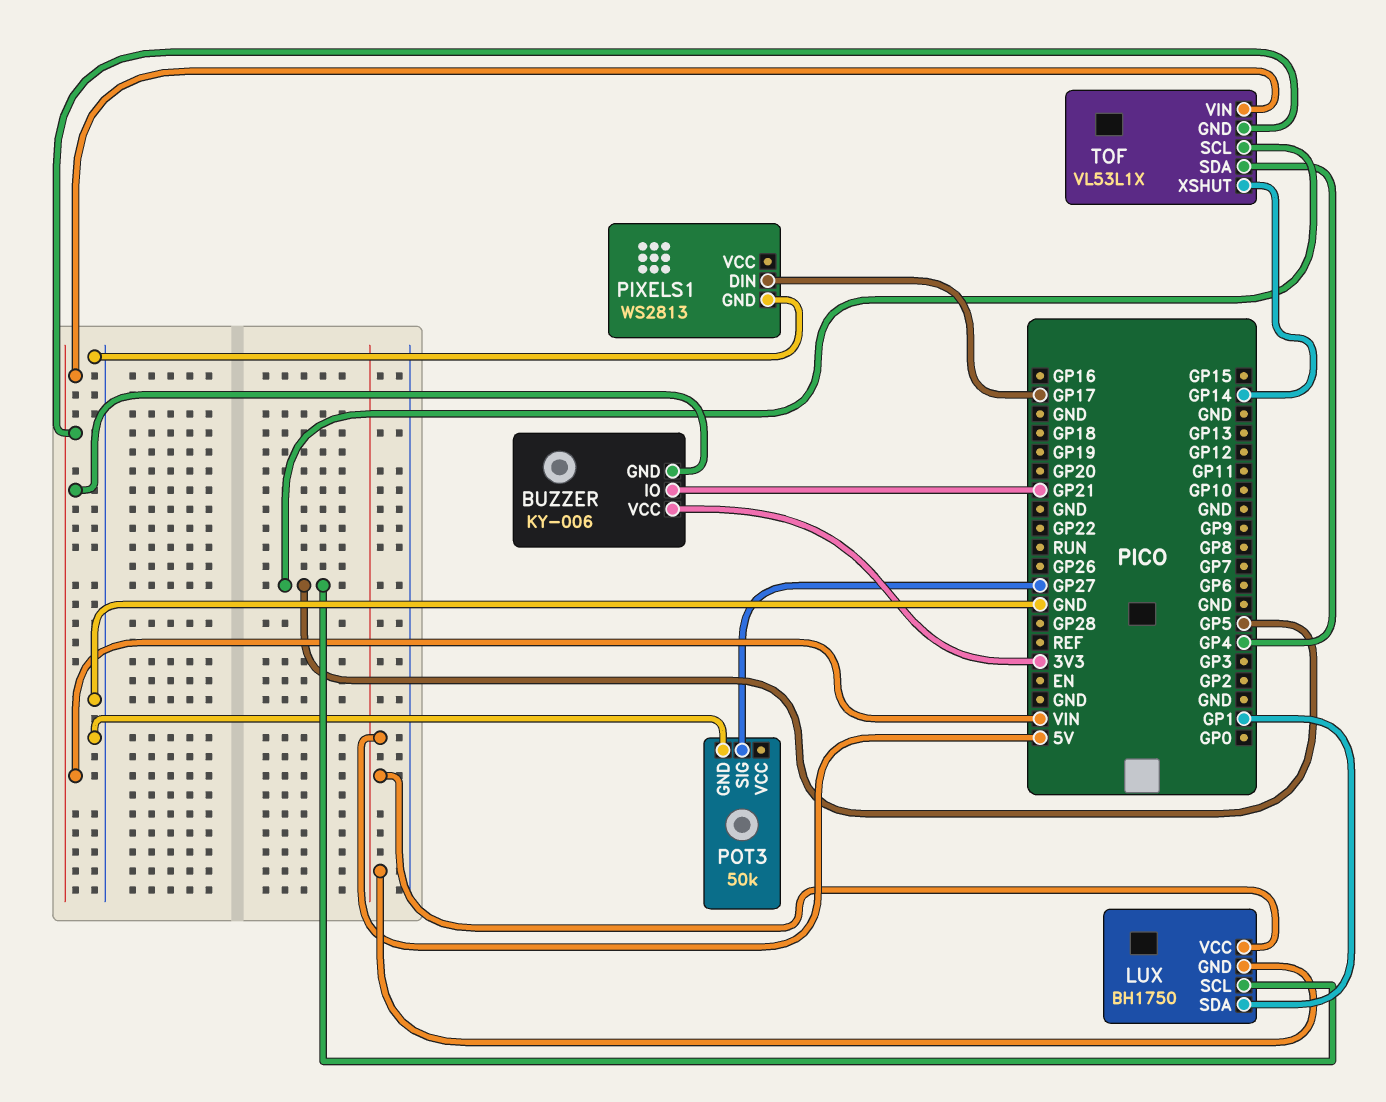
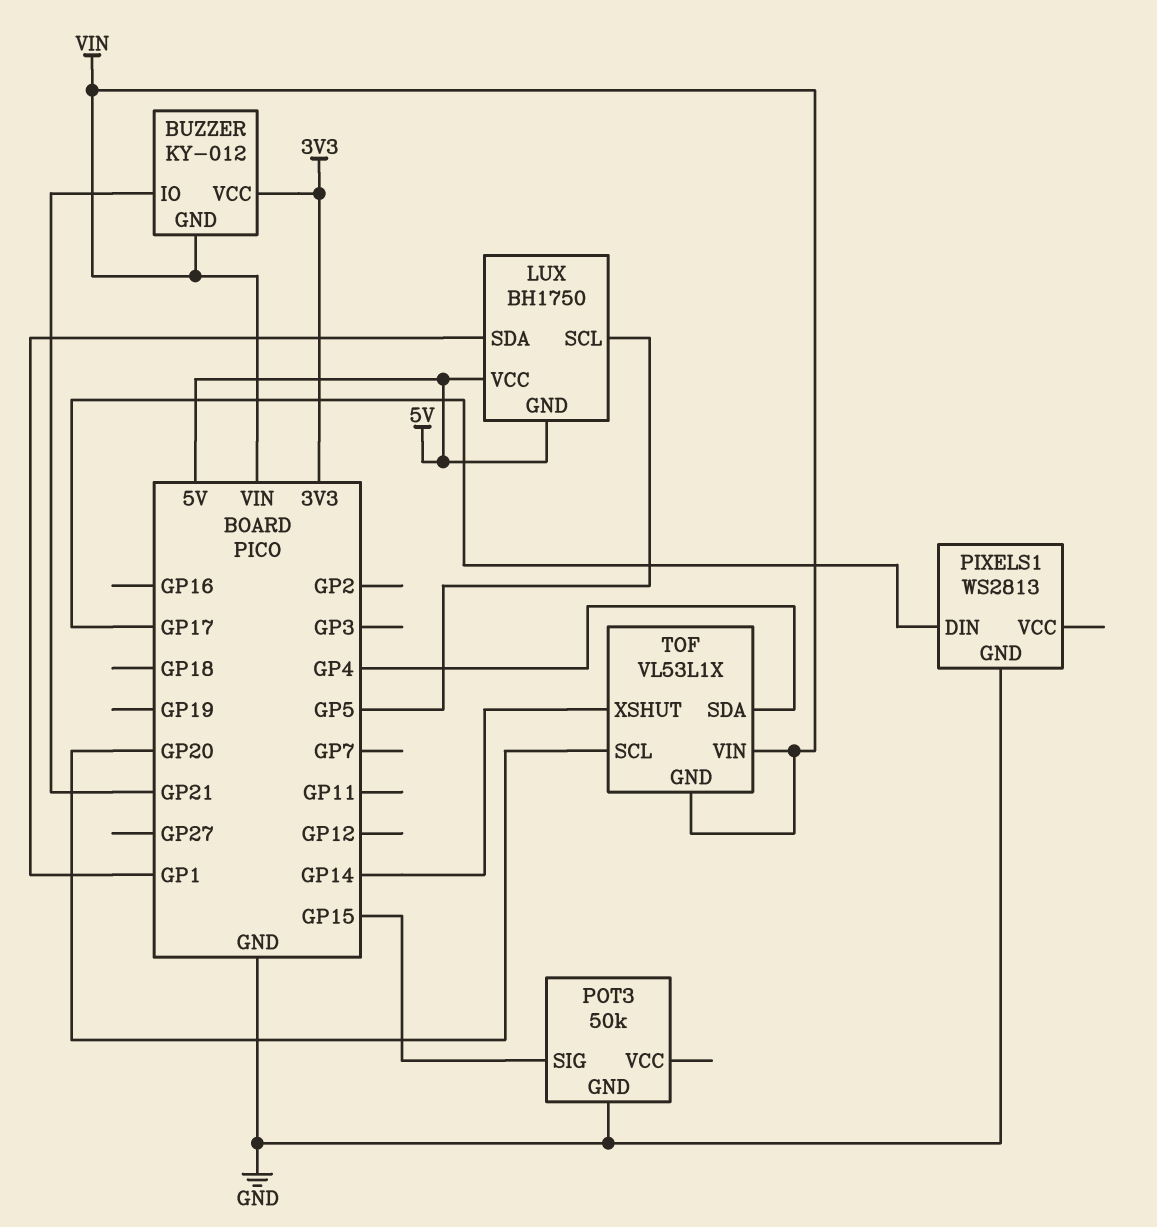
BUZZER: KY-006 -> KY-012
POT3 pin SIG: GP27 -> GP15
TOF pin SCL: GP5 -> GP20

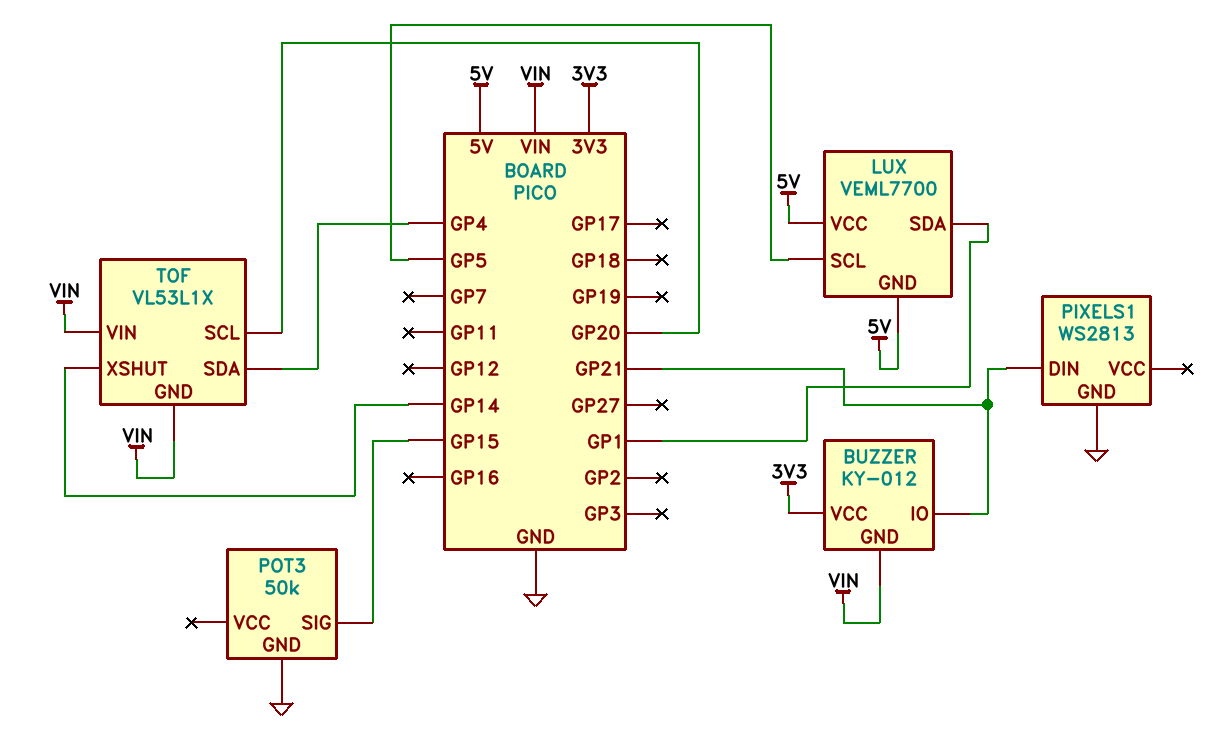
LUX: BH1750 -> VEML7700
PIXELS1 pin DIN: GP17 -> GP21

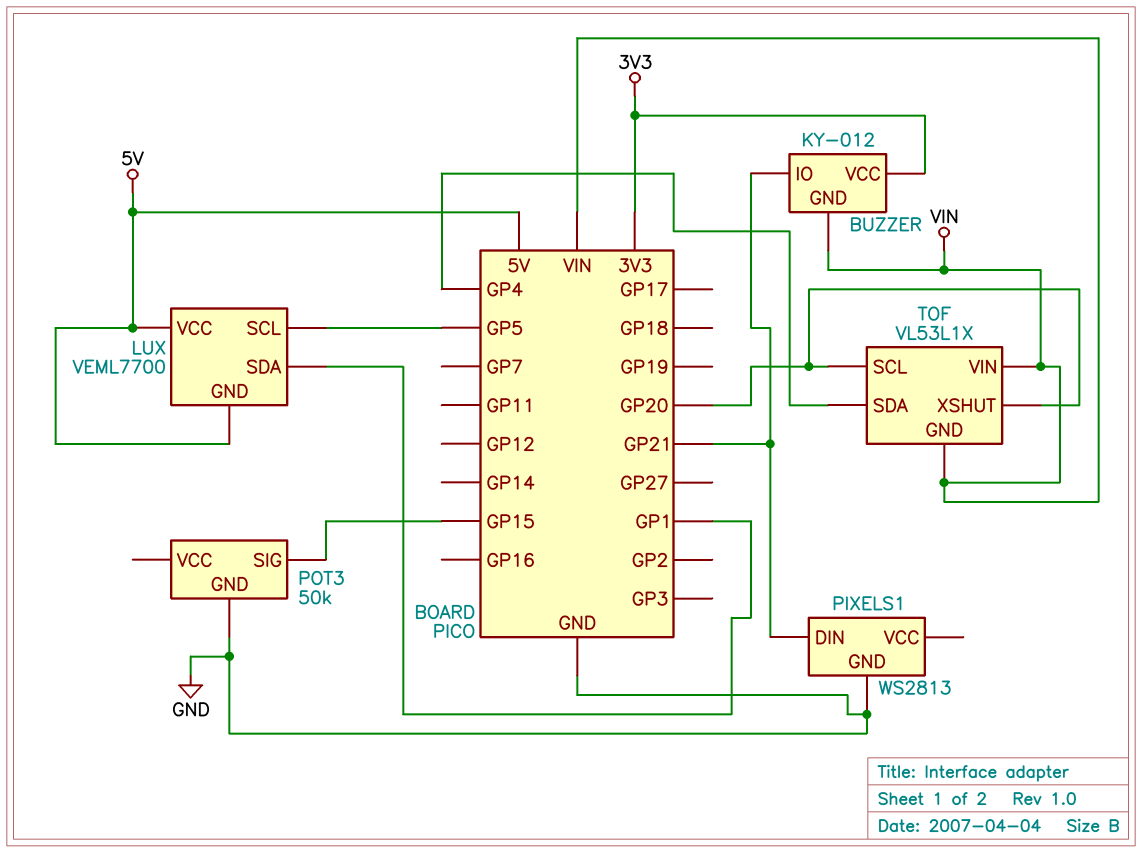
TOF pin XSHUT: GP14 -> GP20

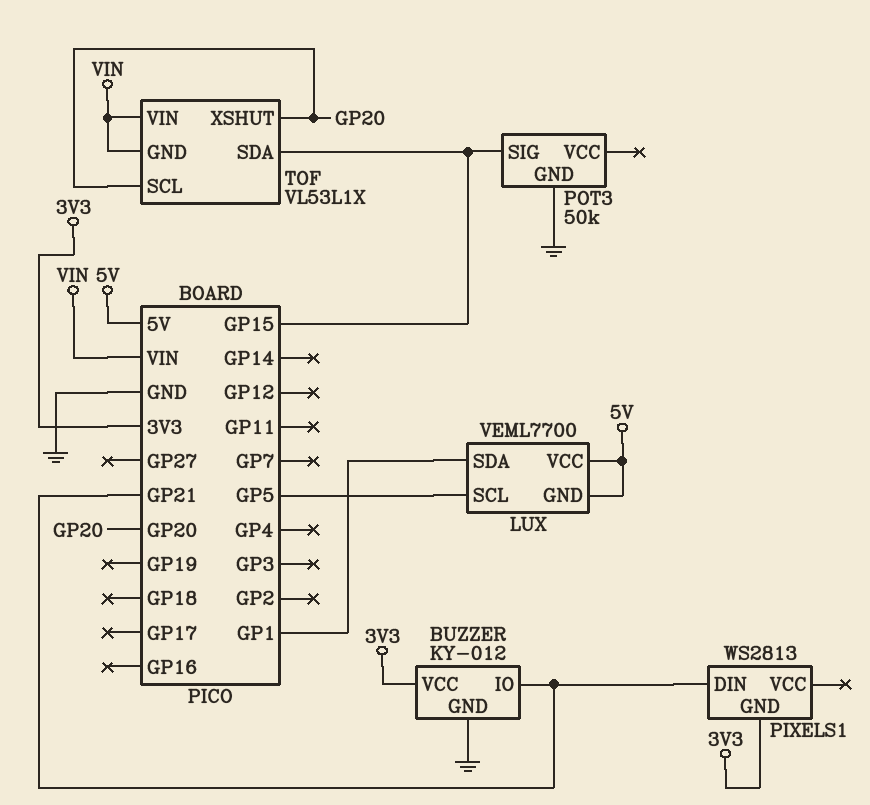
BUZZER pin GND: VIN -> GND
PIXELS1 pin GND: GND -> 3V3
TOF pin SDA: GP4 -> GP15

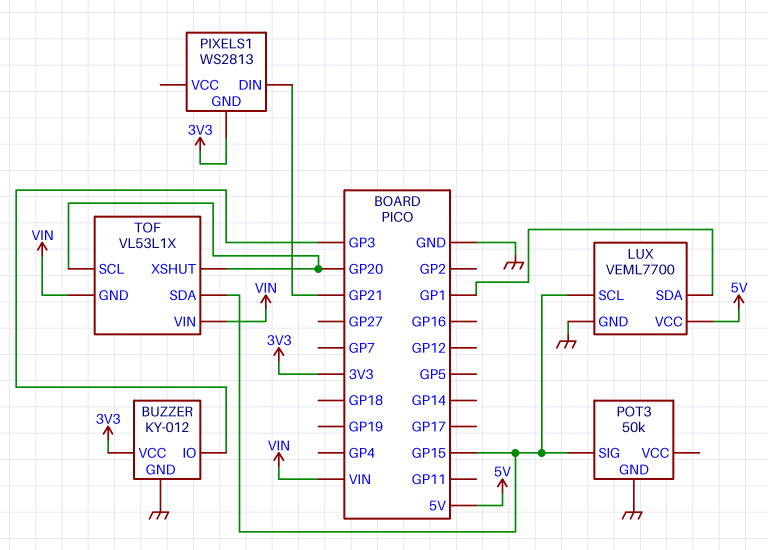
BUZZER pin IO: GP21 -> GP3
LUX pin GND: 5V -> GND
LUX pin SCL: GP5 -> GP15

